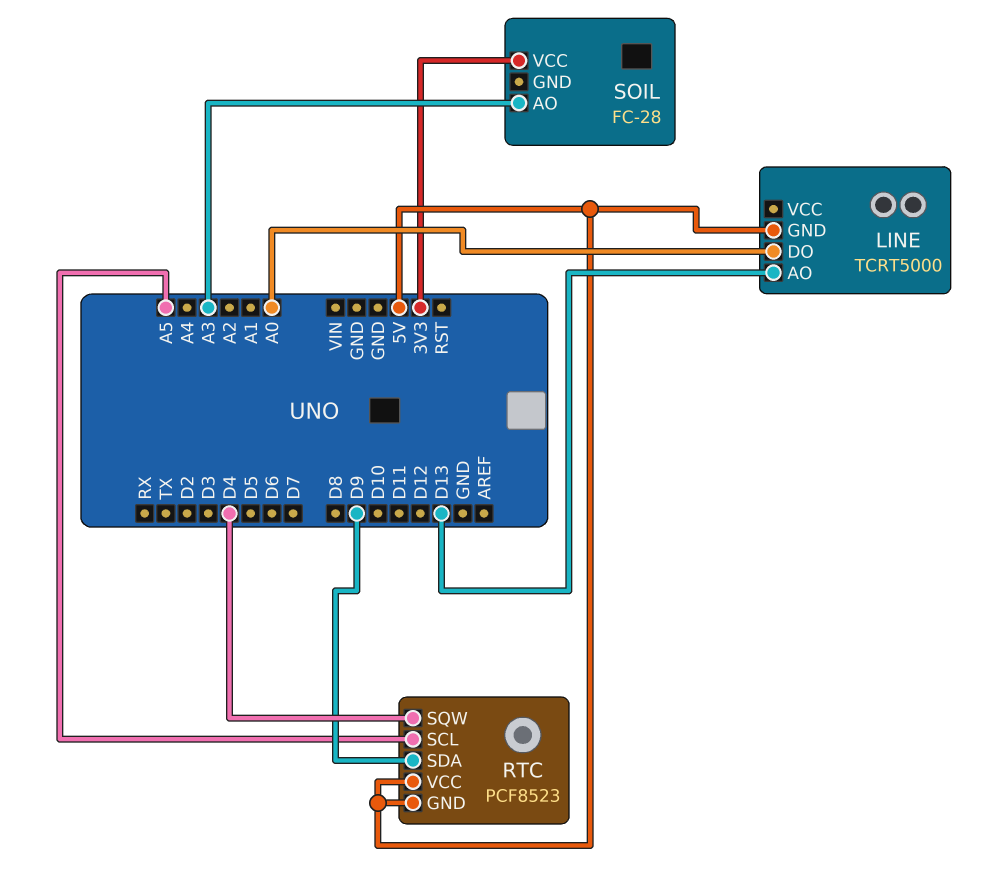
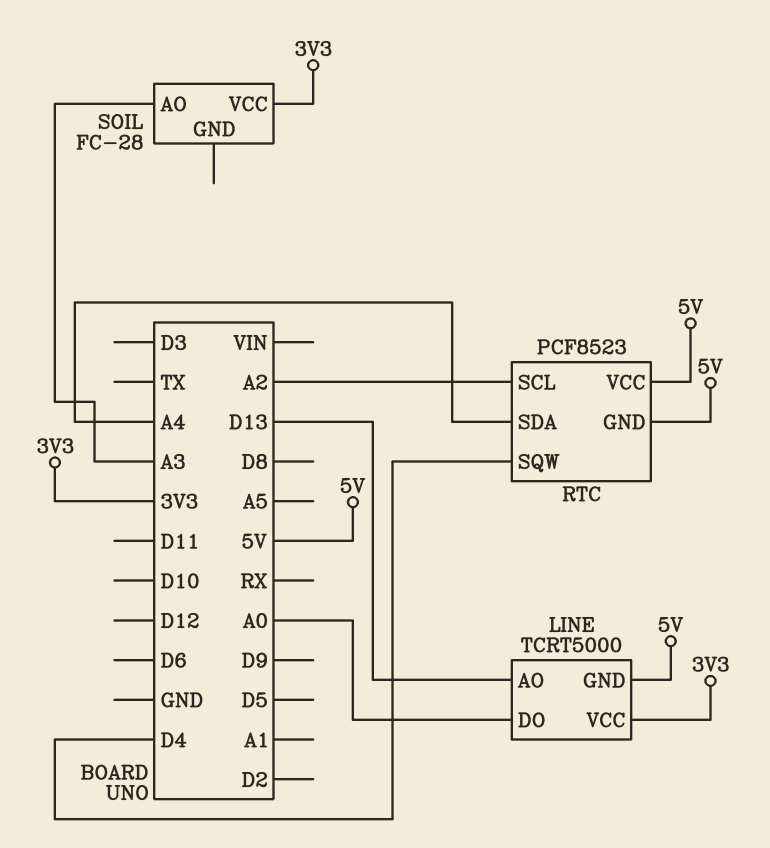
LINE pin VCC: none -> 3V3
RTC pin SCL: A5 -> A2
RTC pin SDA: D9 -> A4

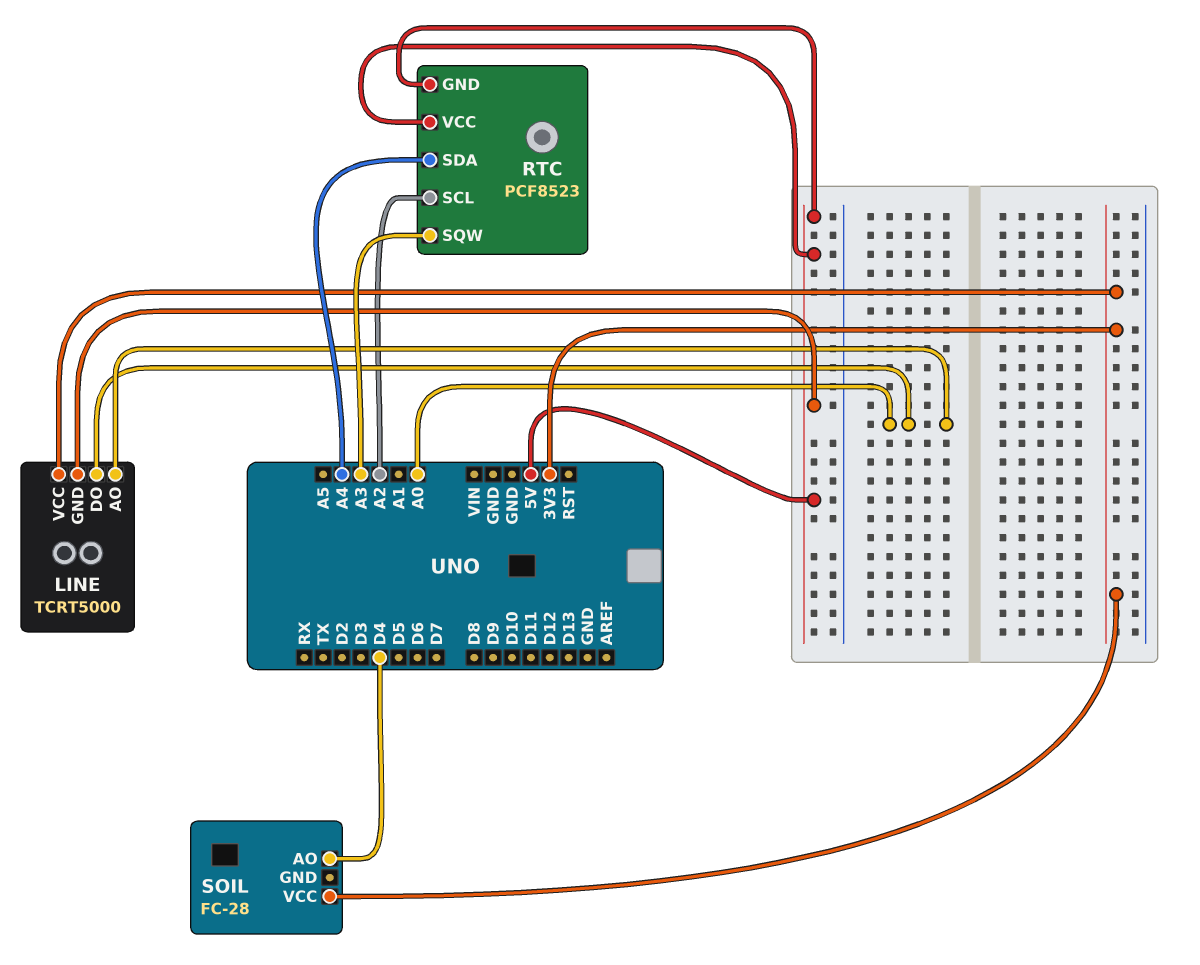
LINE pin AO: D13 -> A0
RTC pin SQW: D4 -> A3
SOIL pin AO: A3 -> D4

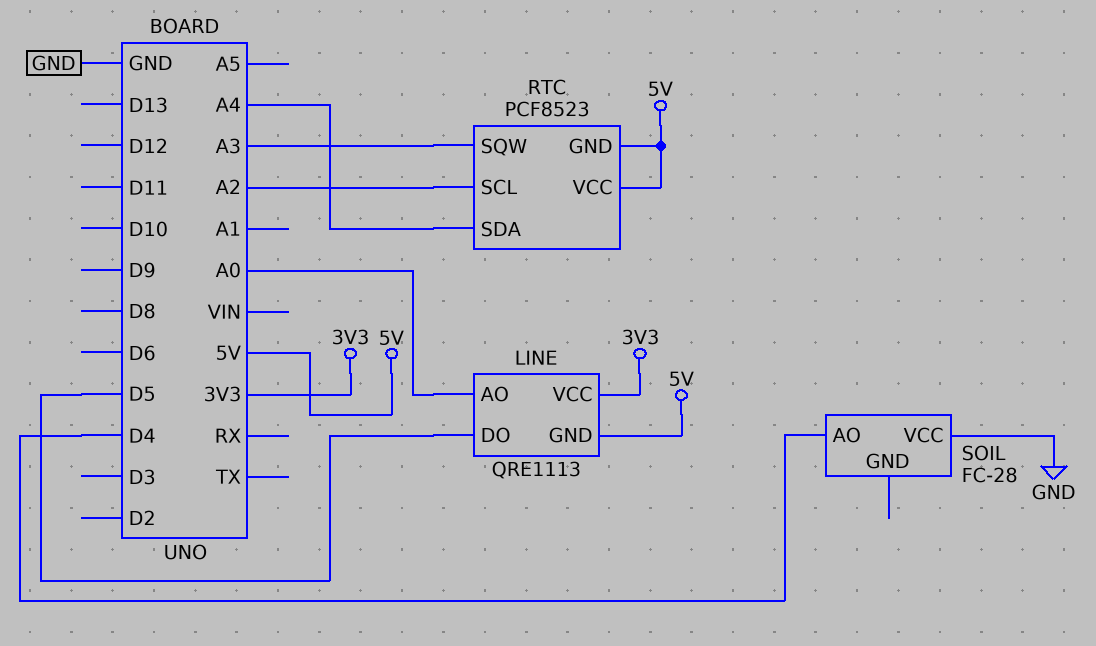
LINE: TCRT5000 -> QRE1113
LINE pin DO: A0 -> D5
SOIL pin VCC: 3V3 -> GND

